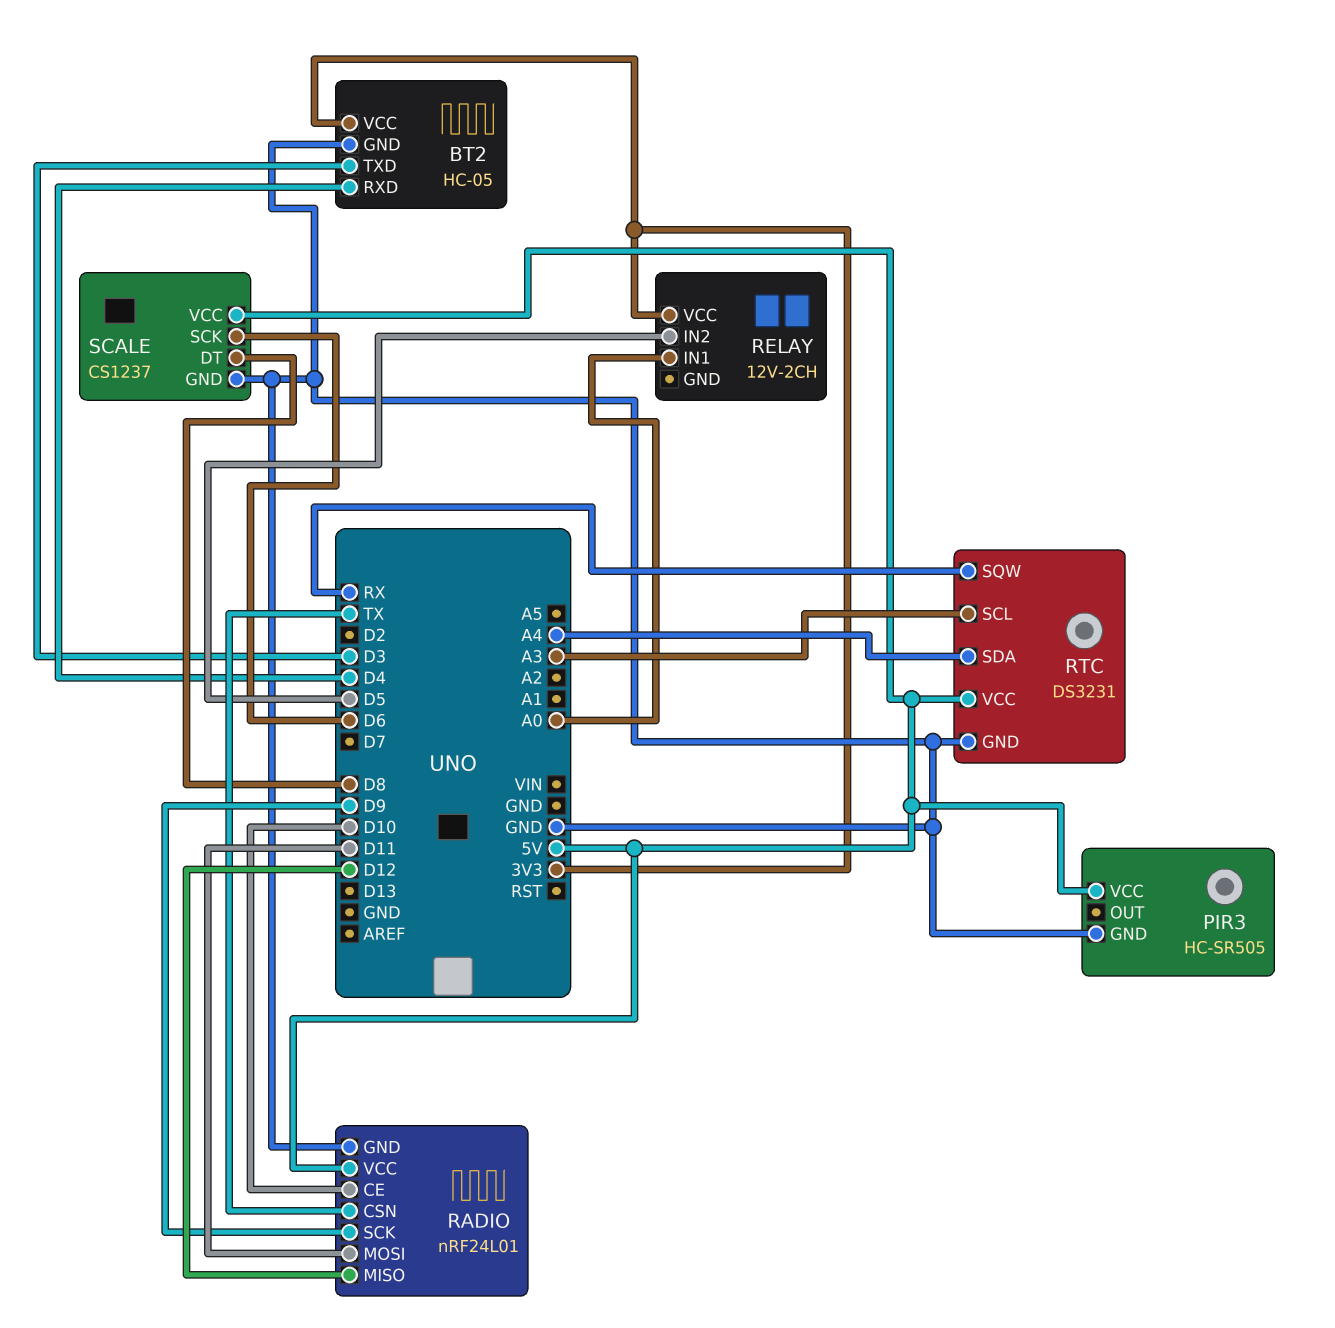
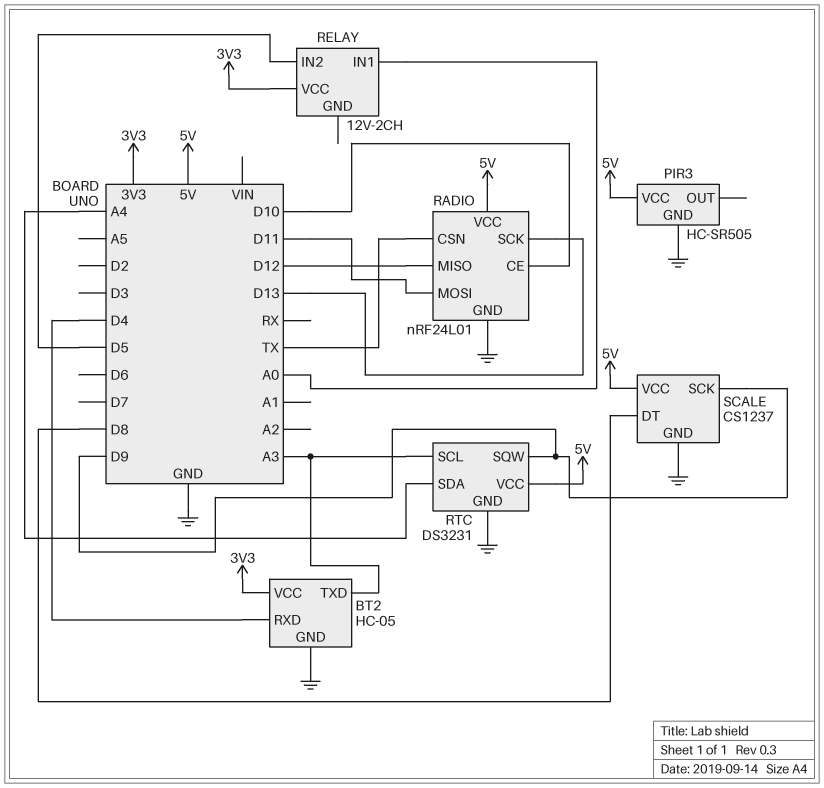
BT2 pin TXD: D3 -> A3
RADIO pin SCK: D9 -> D13
RTC pin SQW: RX -> D9
SCALE pin SCK: D6 -> D9

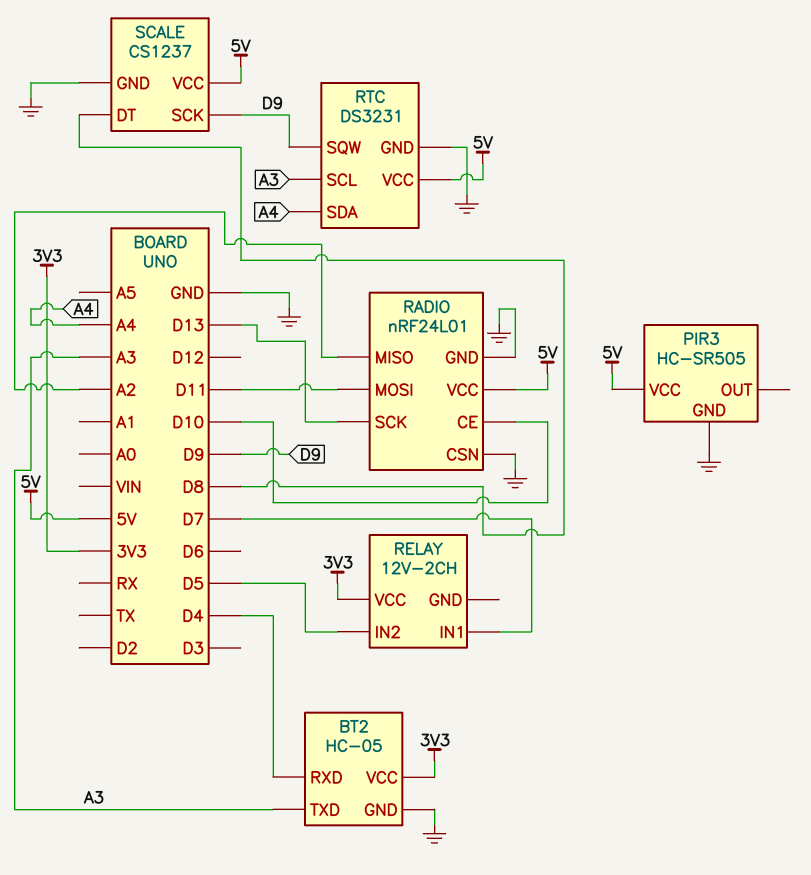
RADIO pin CSN: TX -> GND
RADIO pin MISO: D12 -> A2
RELAY pin IN1: A0 -> D7

